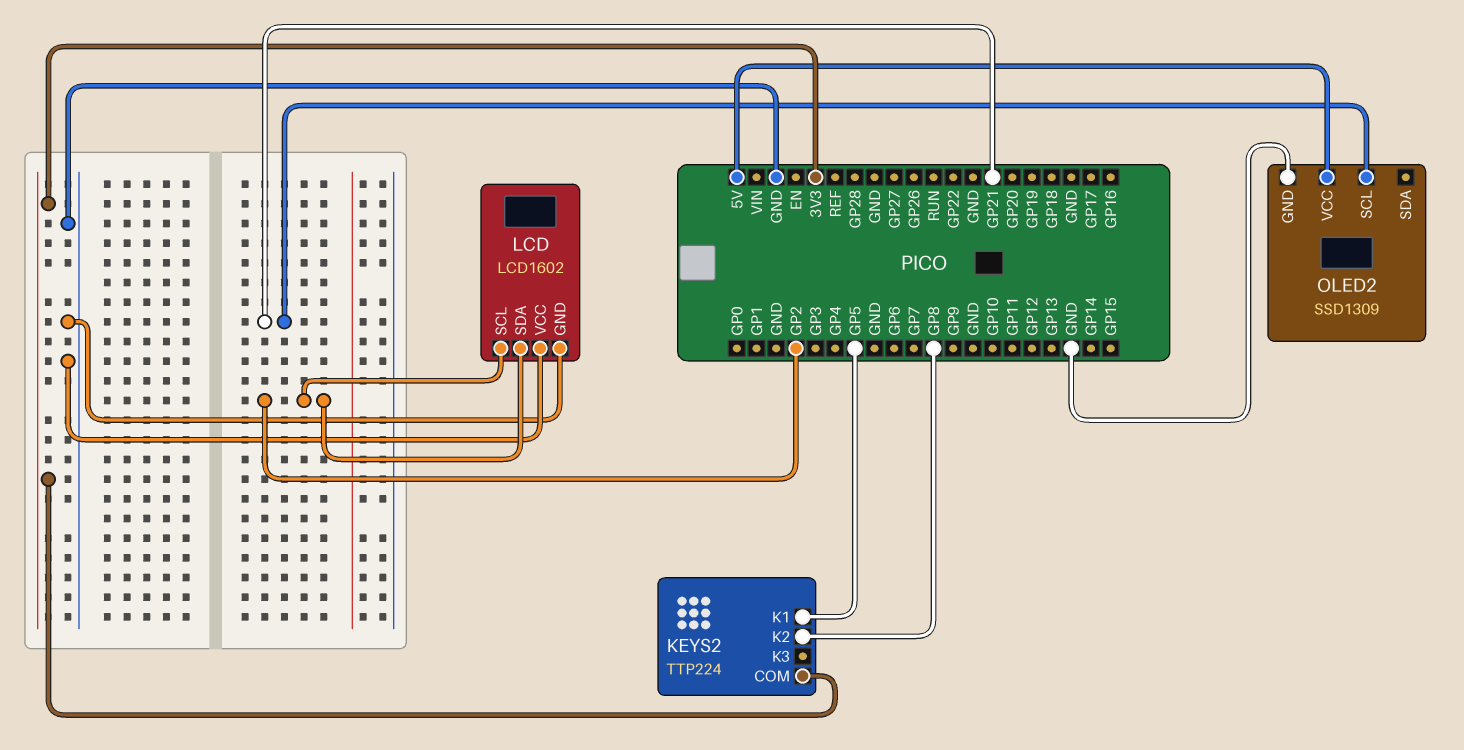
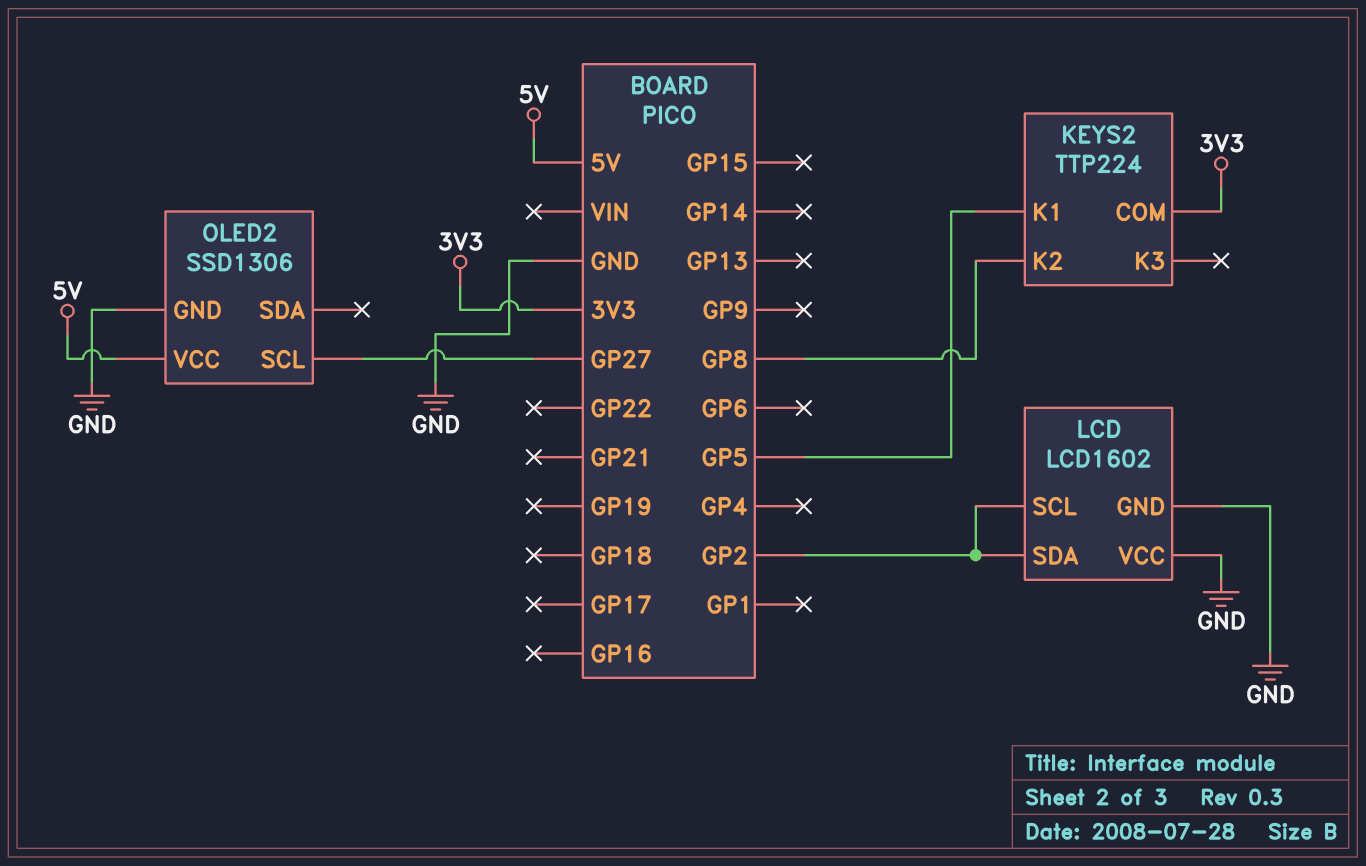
OLED2: SSD1309 -> SSD1306
OLED2 pin SCL: GP21 -> GP27

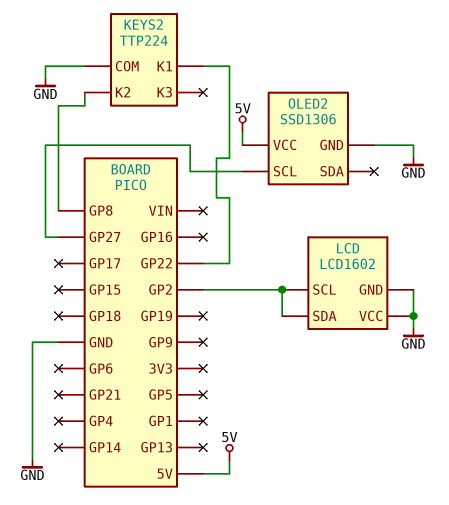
KEYS2 pin COM: 3V3 -> GND
KEYS2 pin K1: GP5 -> GP22

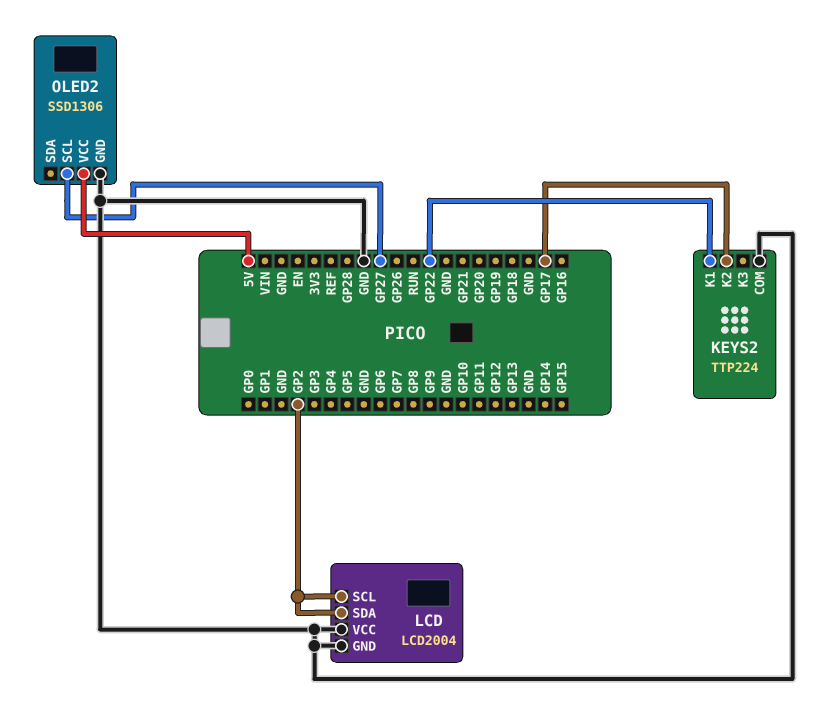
KEYS2 pin K2: GP8 -> GP17
LCD: LCD1602 -> LCD2004

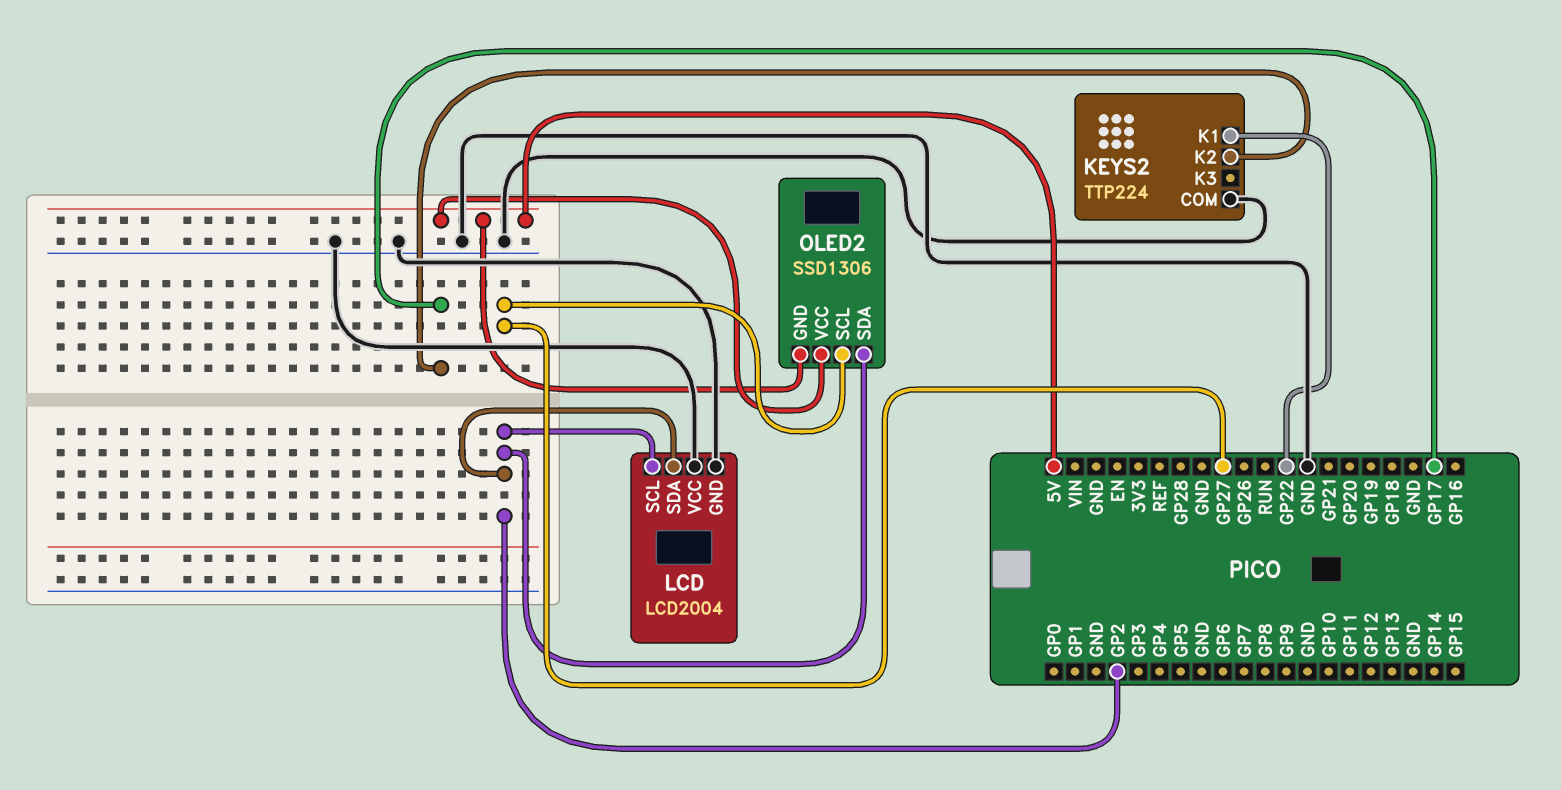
OLED2 pin GND: GND -> 5V
OLED2 pin SDA: none -> GP2

